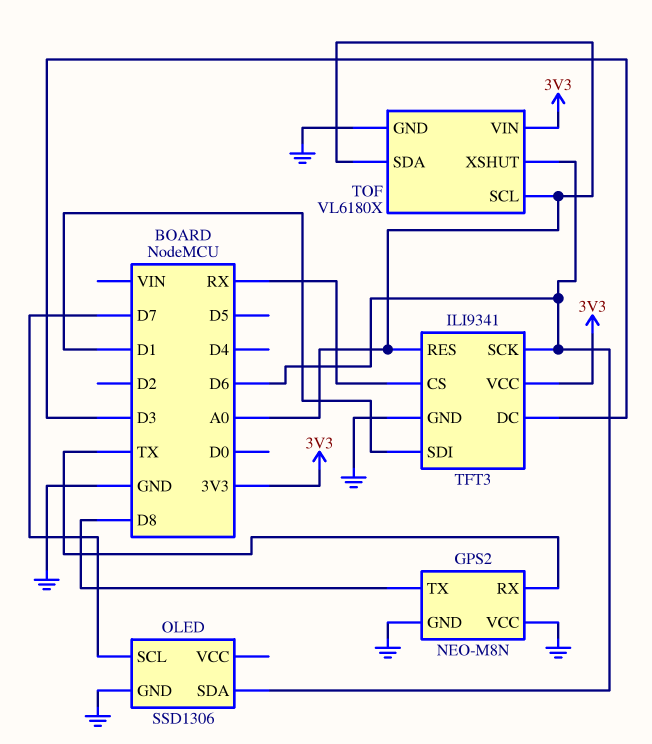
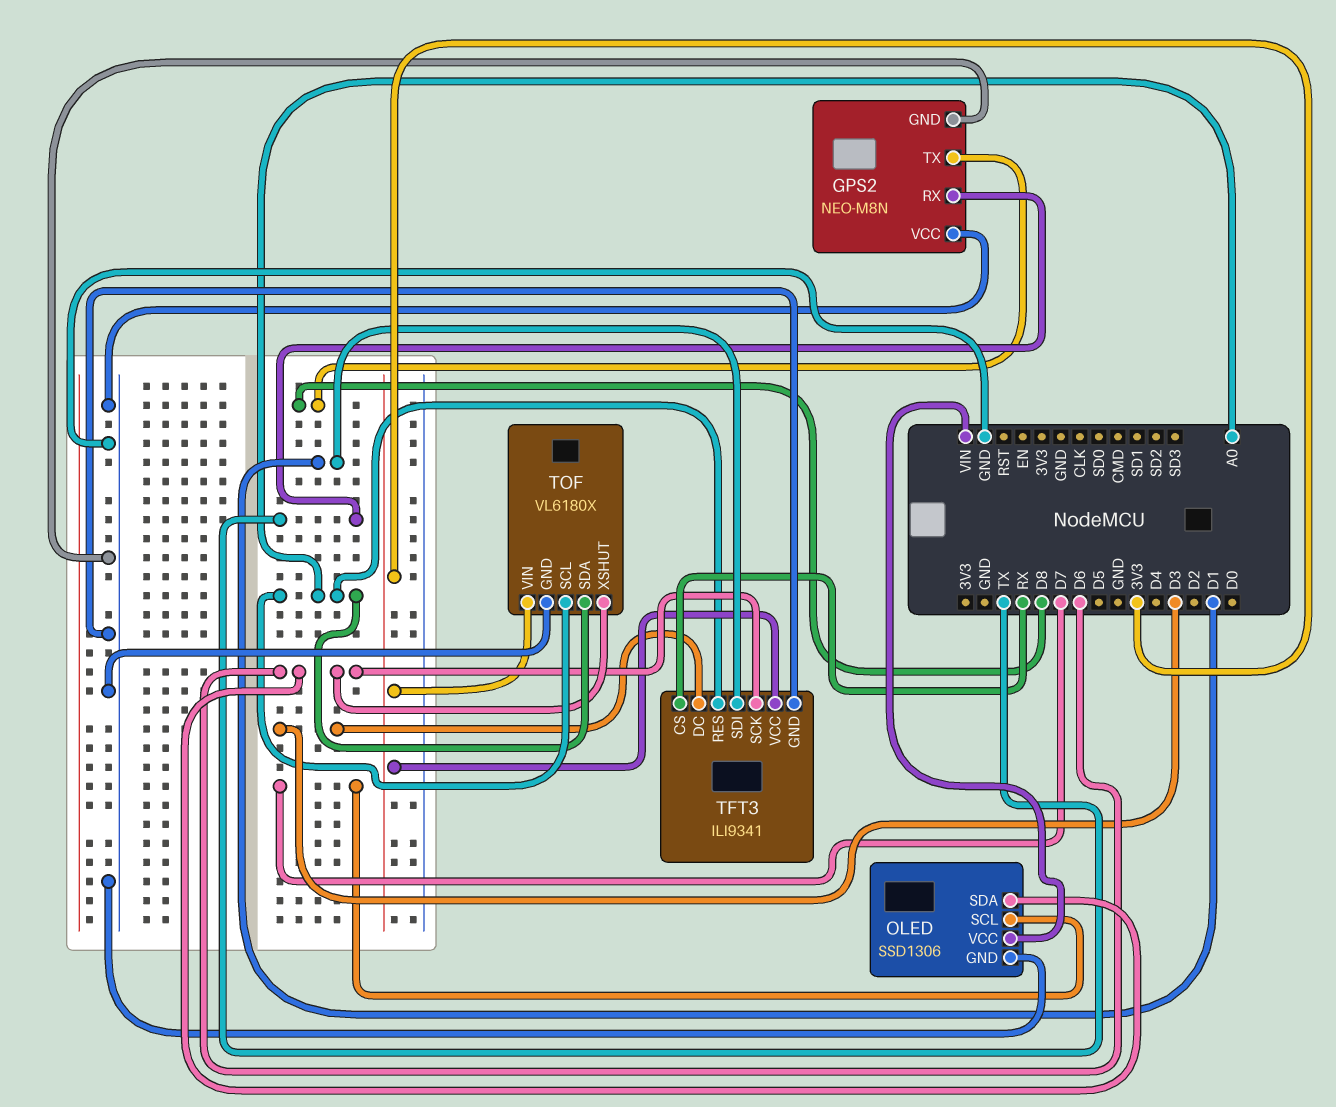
OLED pin VCC: none -> VIN

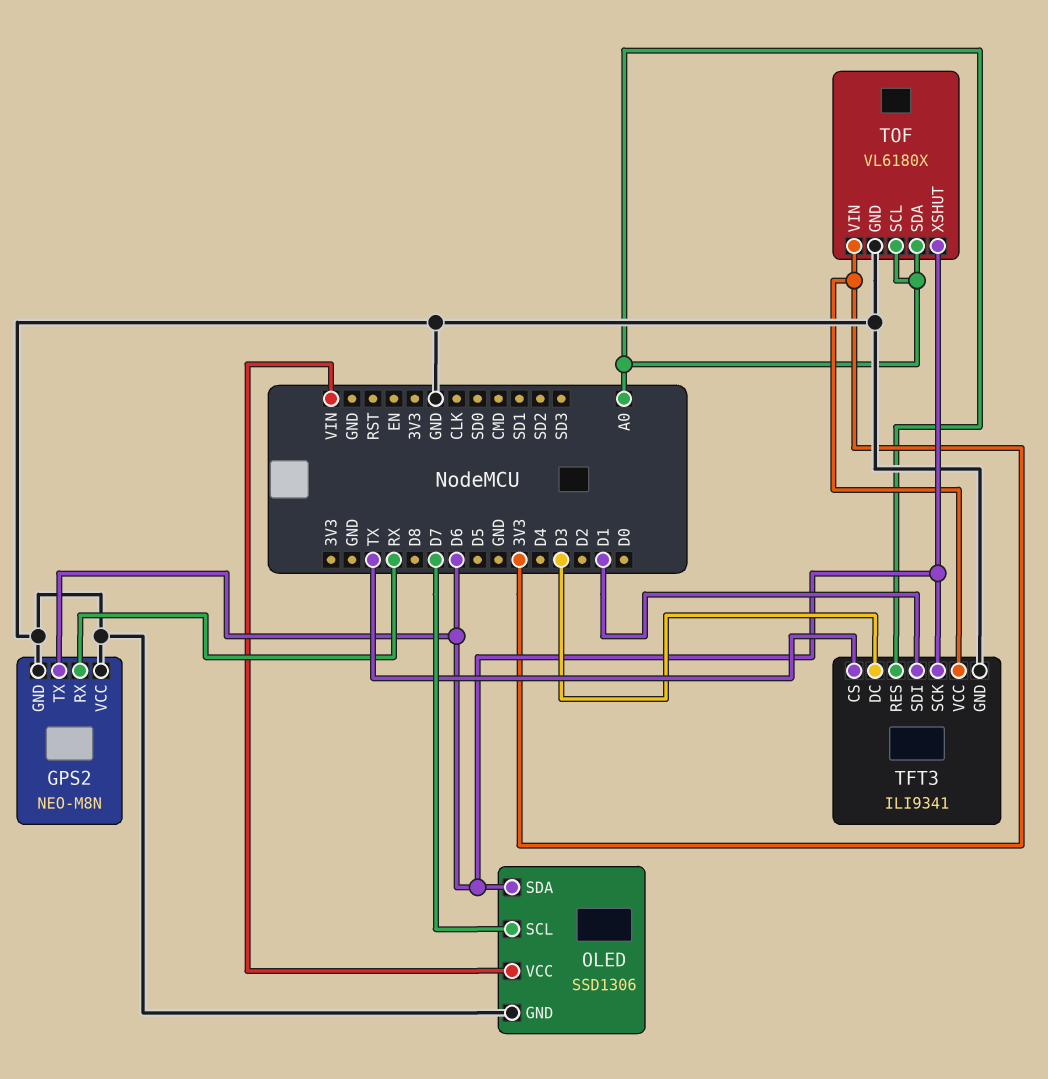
GPS2 pin RX: TX -> RX
GPS2 pin TX: D8 -> D6
TFT3 pin CS: RX -> TX

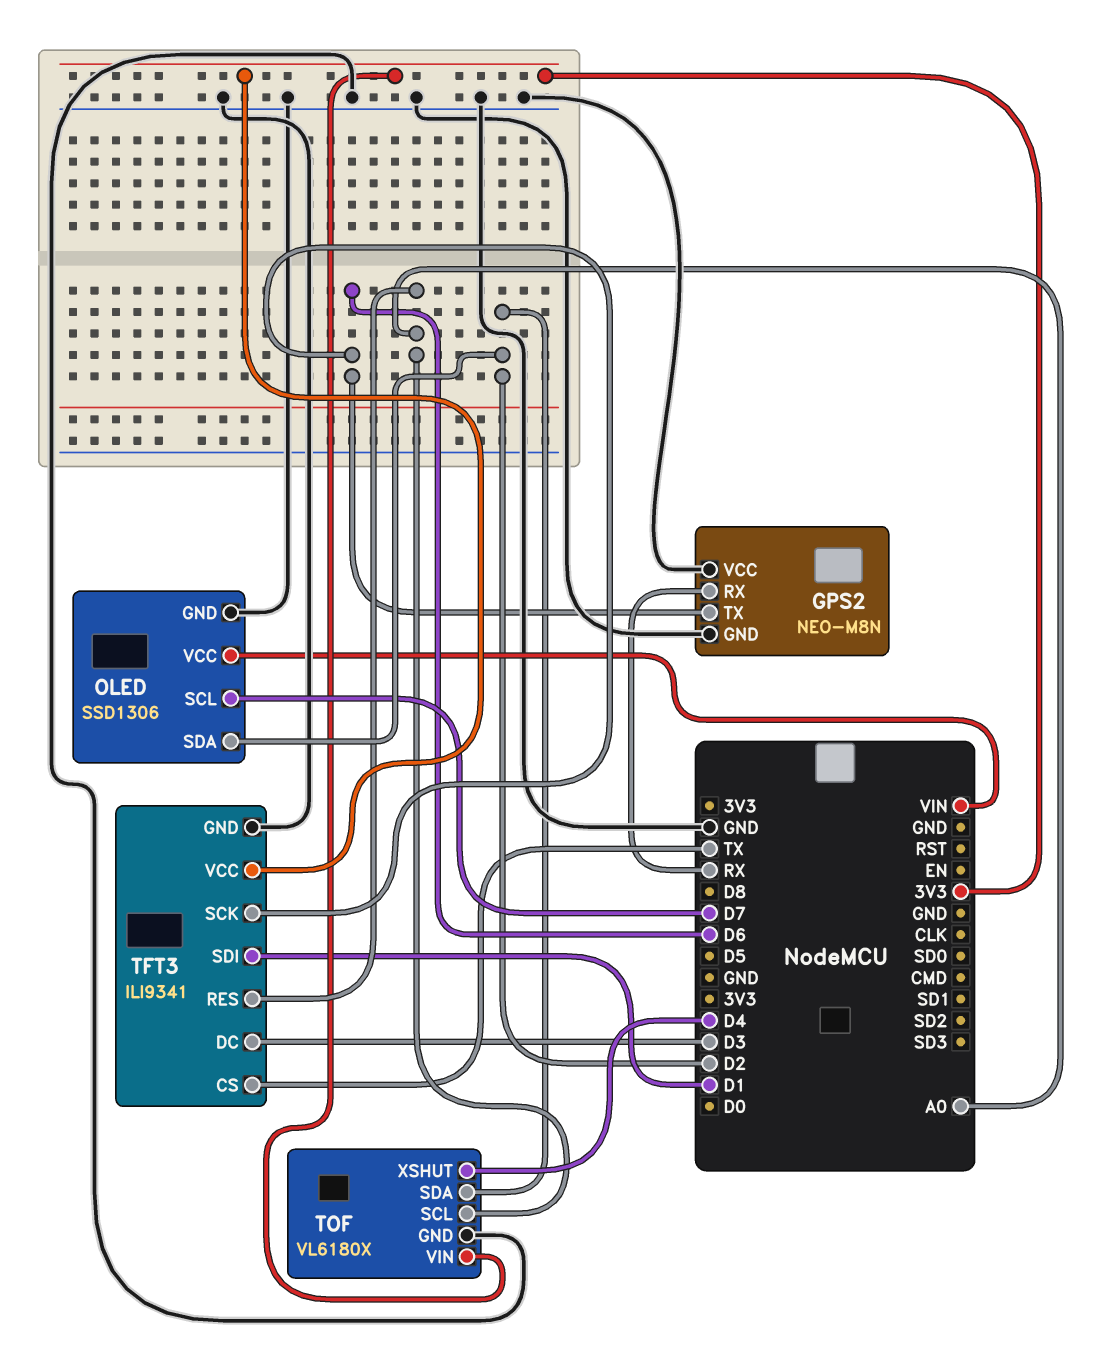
OLED pin SDA: D6 -> D2
TOF pin SDA: A0 -> D2
TOF pin XSHUT: D6 -> D4

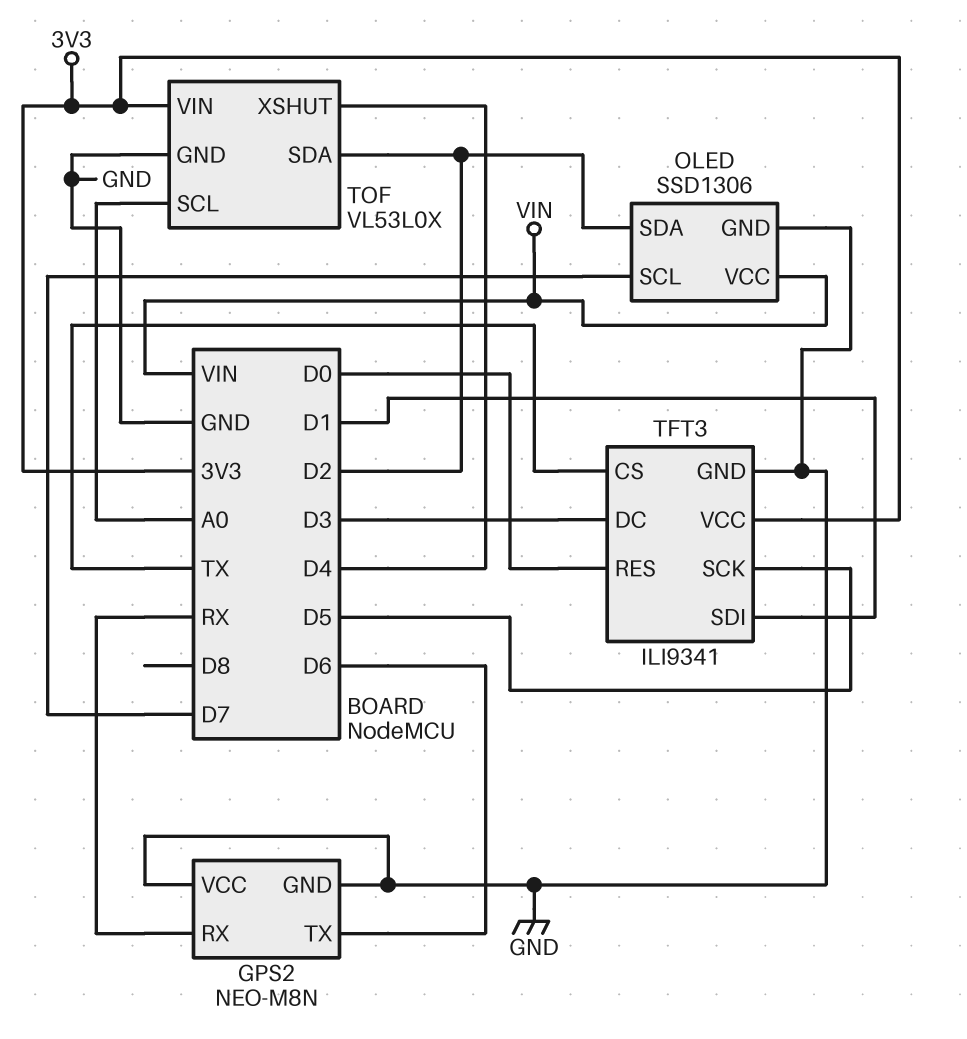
TFT3 pin RES: A0 -> D0
TFT3 pin SCK: D6 -> D5
TOF: VL6180X -> VL53L0X

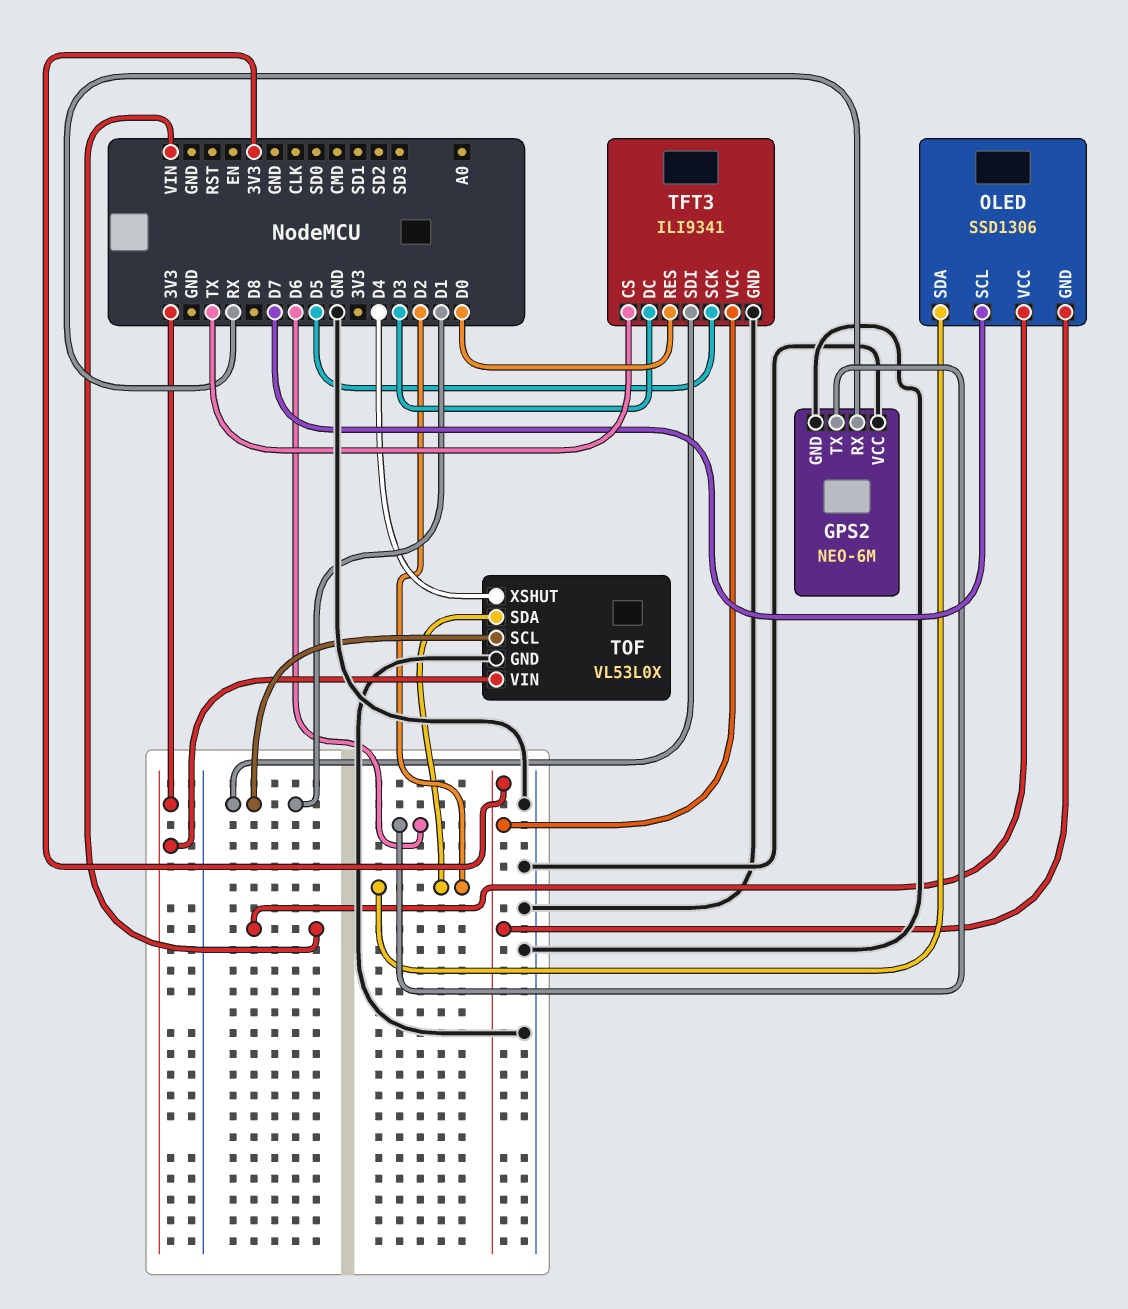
GPS2: NEO-M8N -> NEO-6M
OLED pin GND: GND -> 3V3
TOF pin SCL: A0 -> D1

